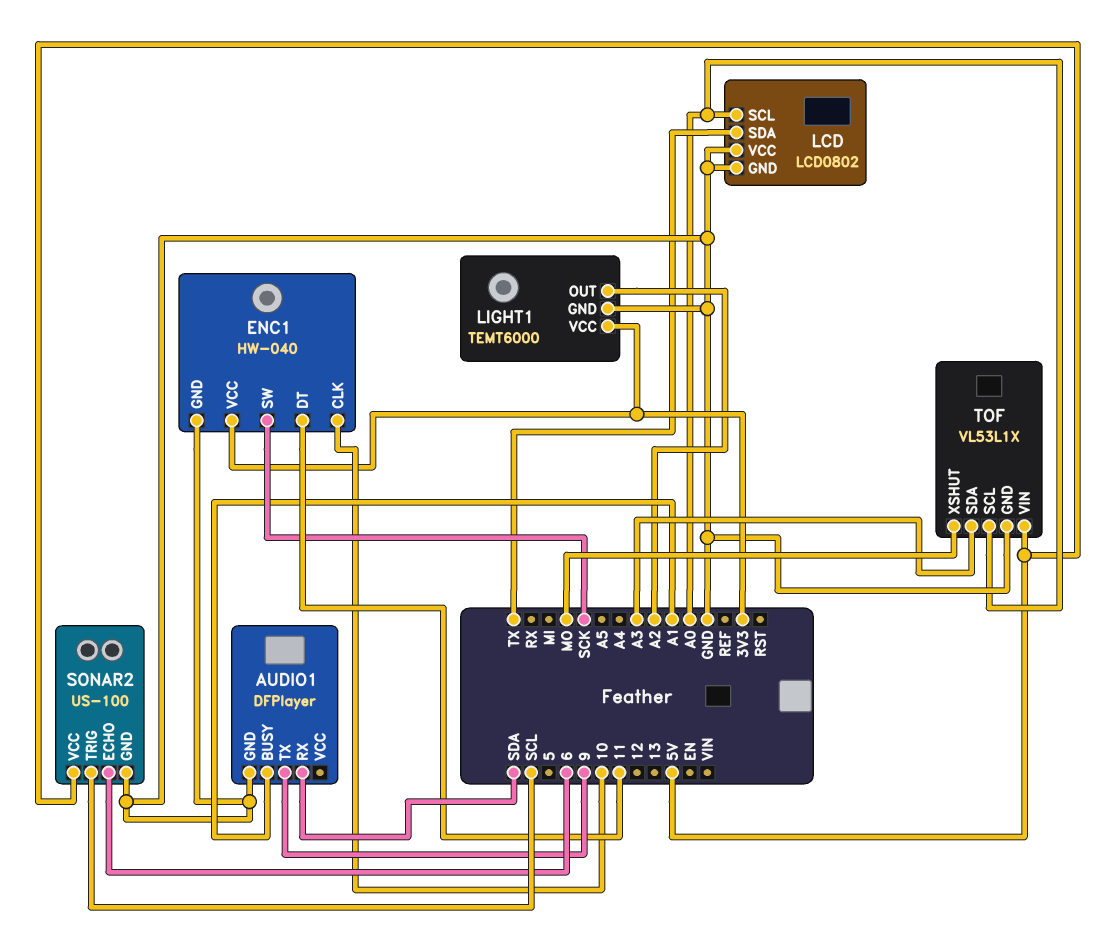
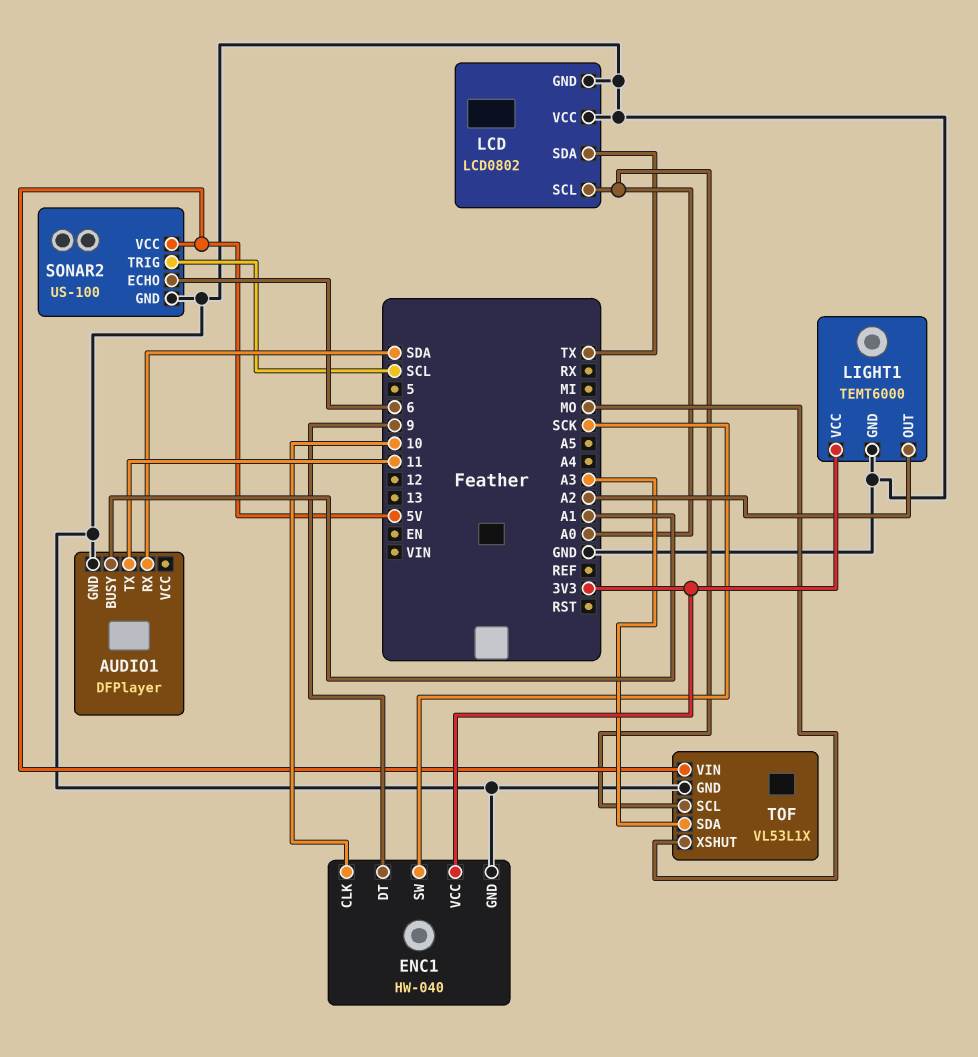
AUDIO1 pin TX: 9 -> 11
ENC1 pin DT: 11 -> 9

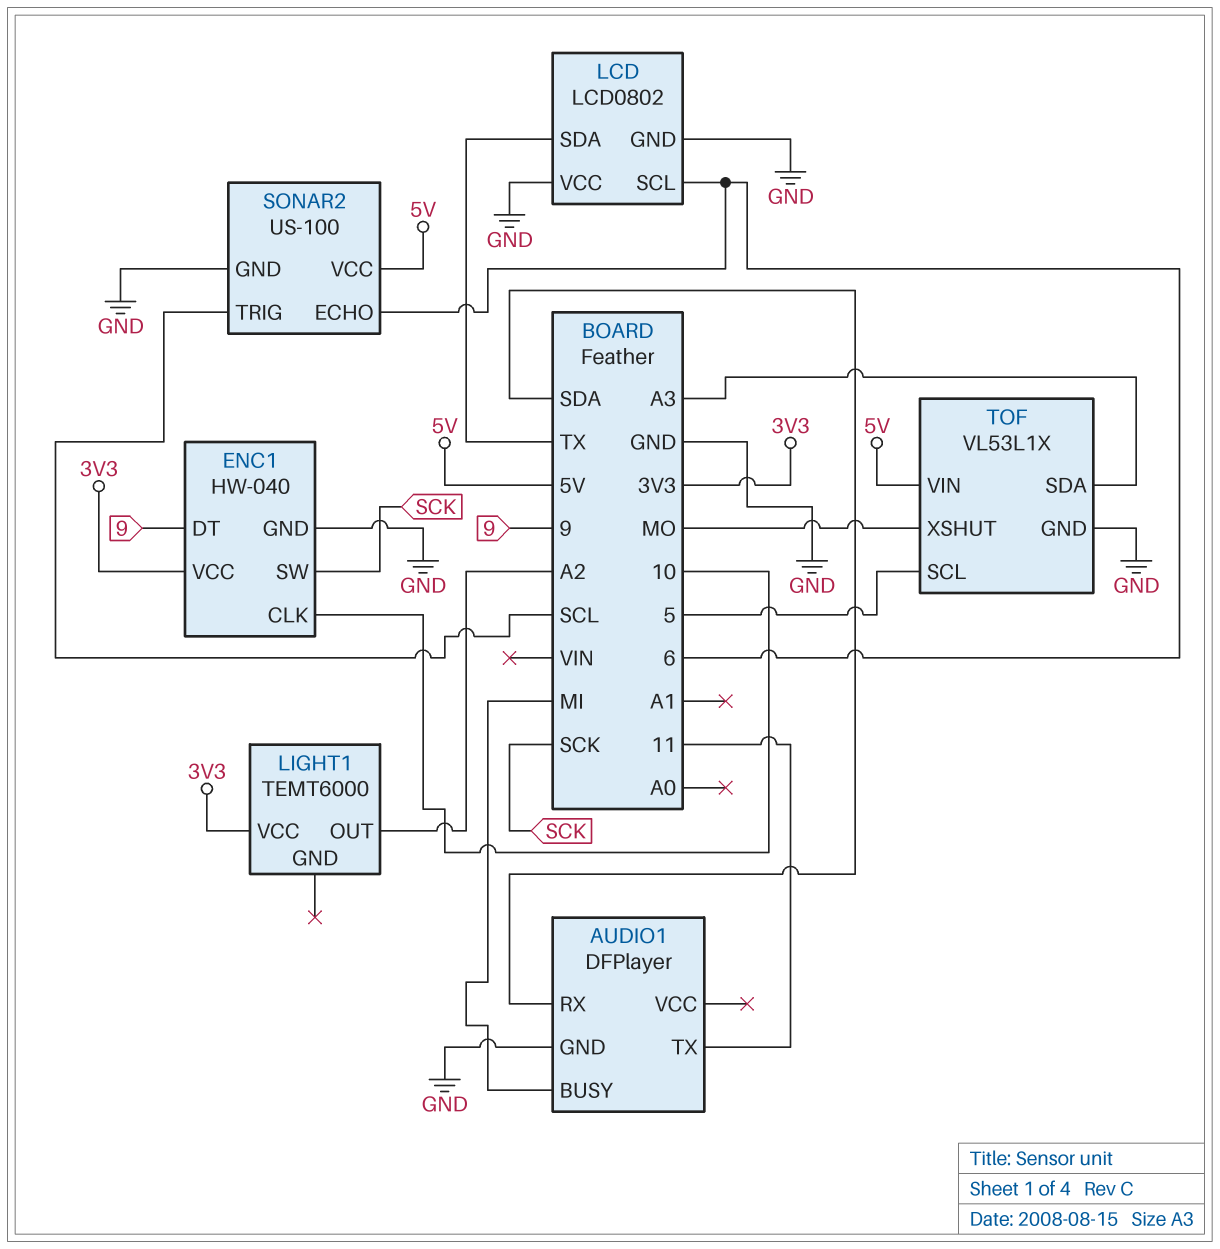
AUDIO1 pin BUSY: A1 -> MI
LCD pin SCL: A0 -> 6
LIGHT1 pin GND: GND -> none
TOF pin SCL: A0 -> 5

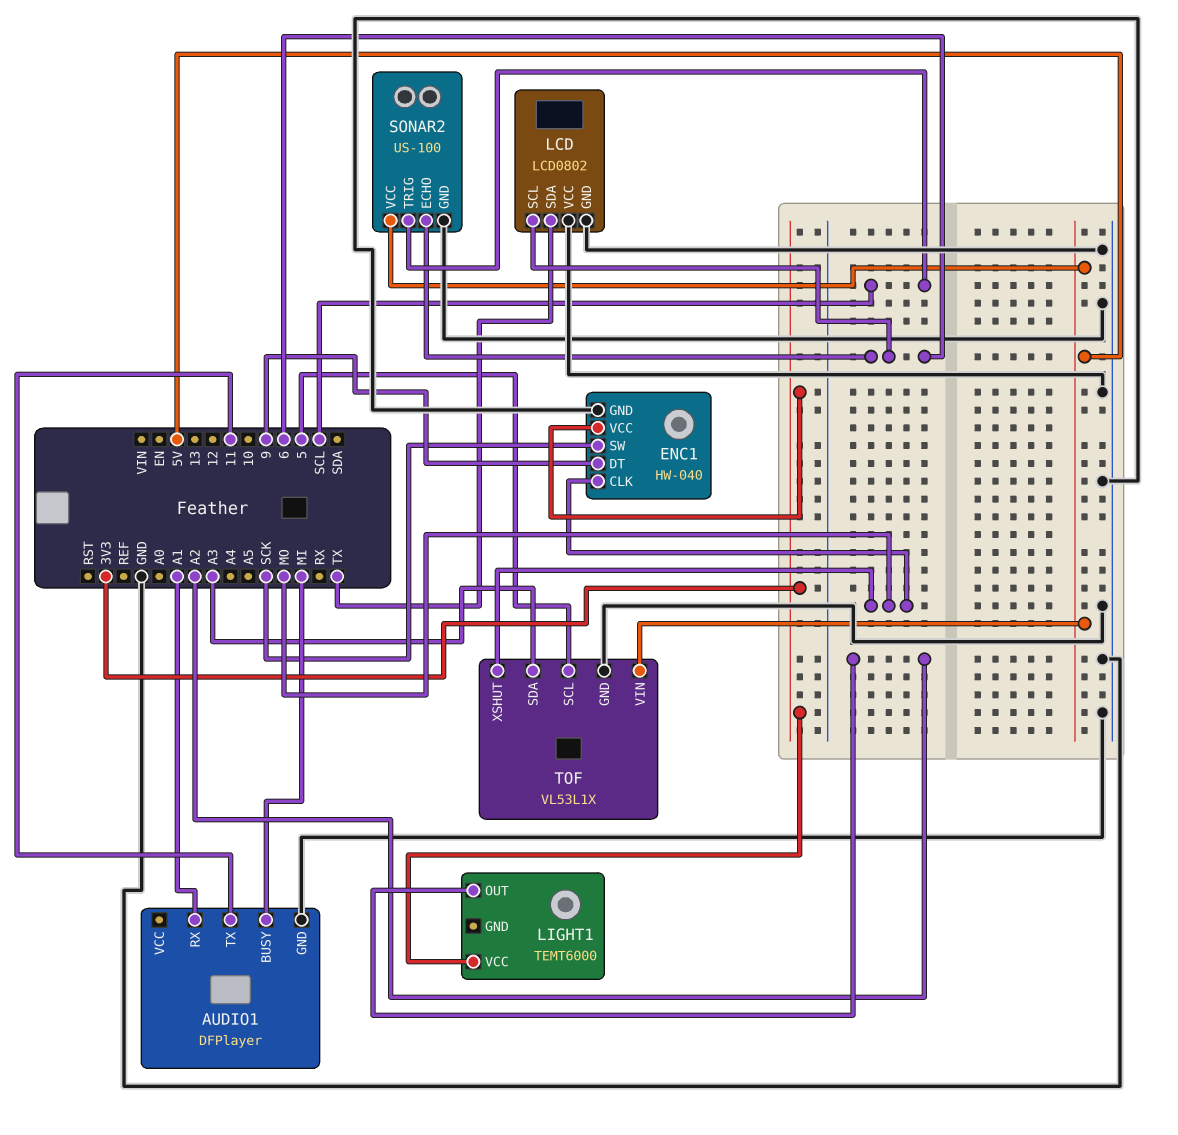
AUDIO1 pin RX: SDA -> A1
ENC1 pin CLK: 10 -> MO

